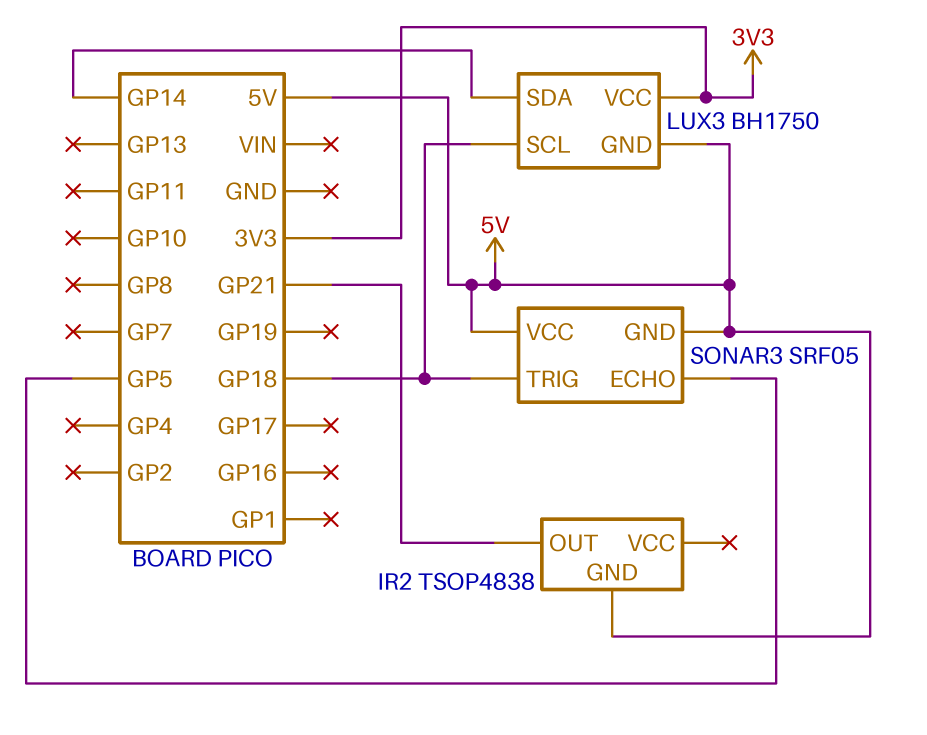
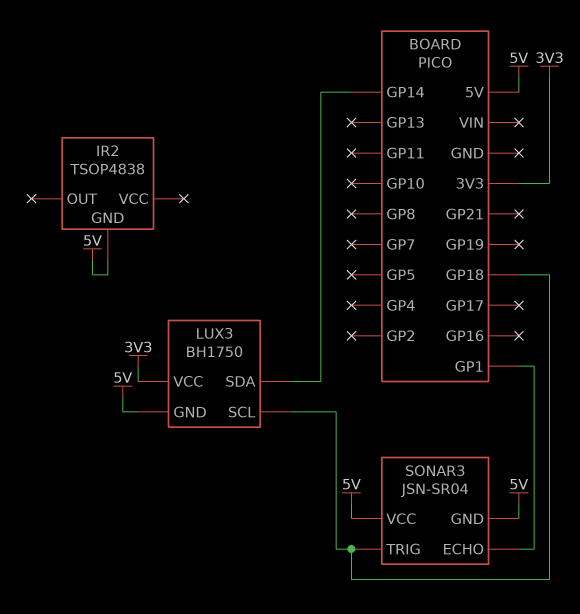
IR2 pin OUT: GP21 -> none
SONAR3: SRF05 -> JSN-SR04
SONAR3 pin ECHO: GP5 -> GP1

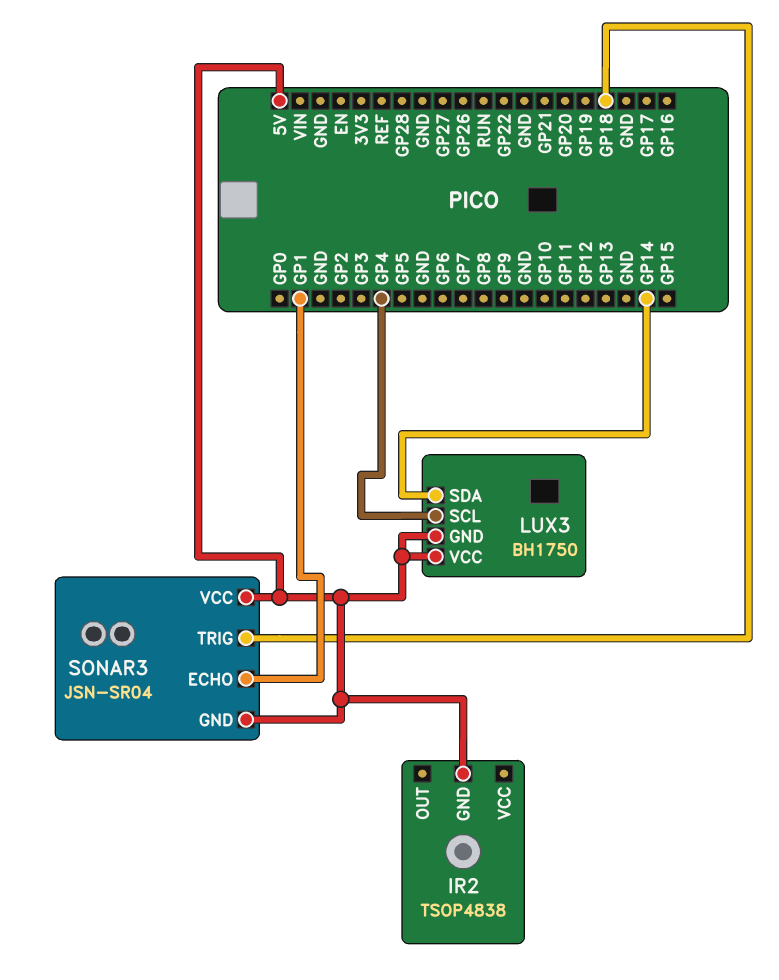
LUX3 pin SCL: GP18 -> GP4
LUX3 pin VCC: 3V3 -> 5V

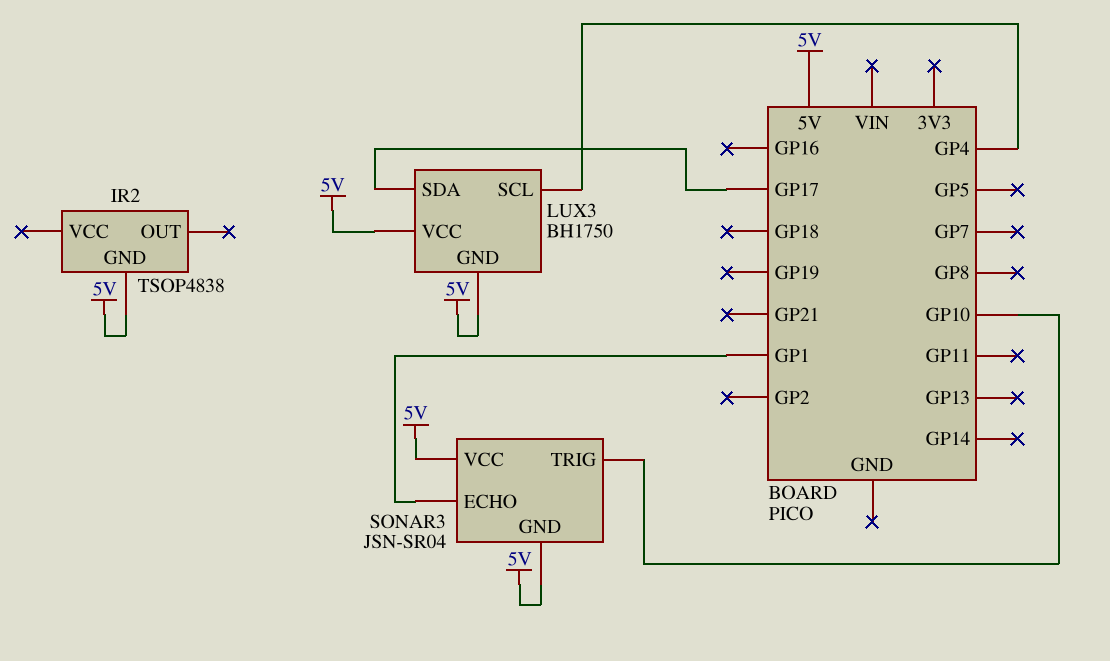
LUX3 pin SDA: GP14 -> GP17
SONAR3 pin TRIG: GP18 -> GP10

